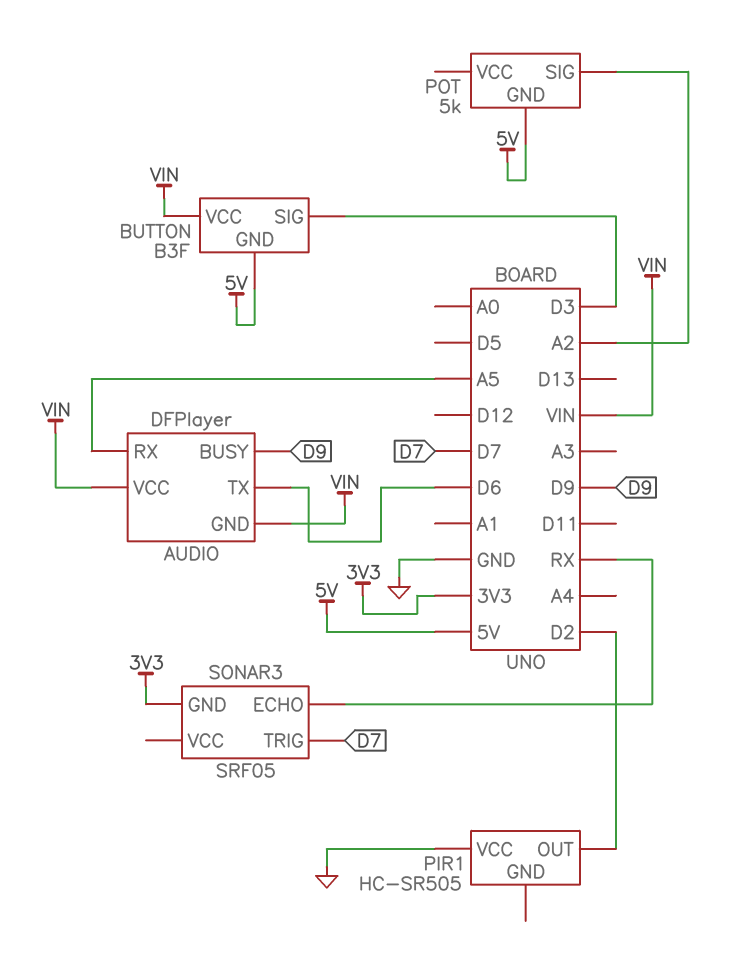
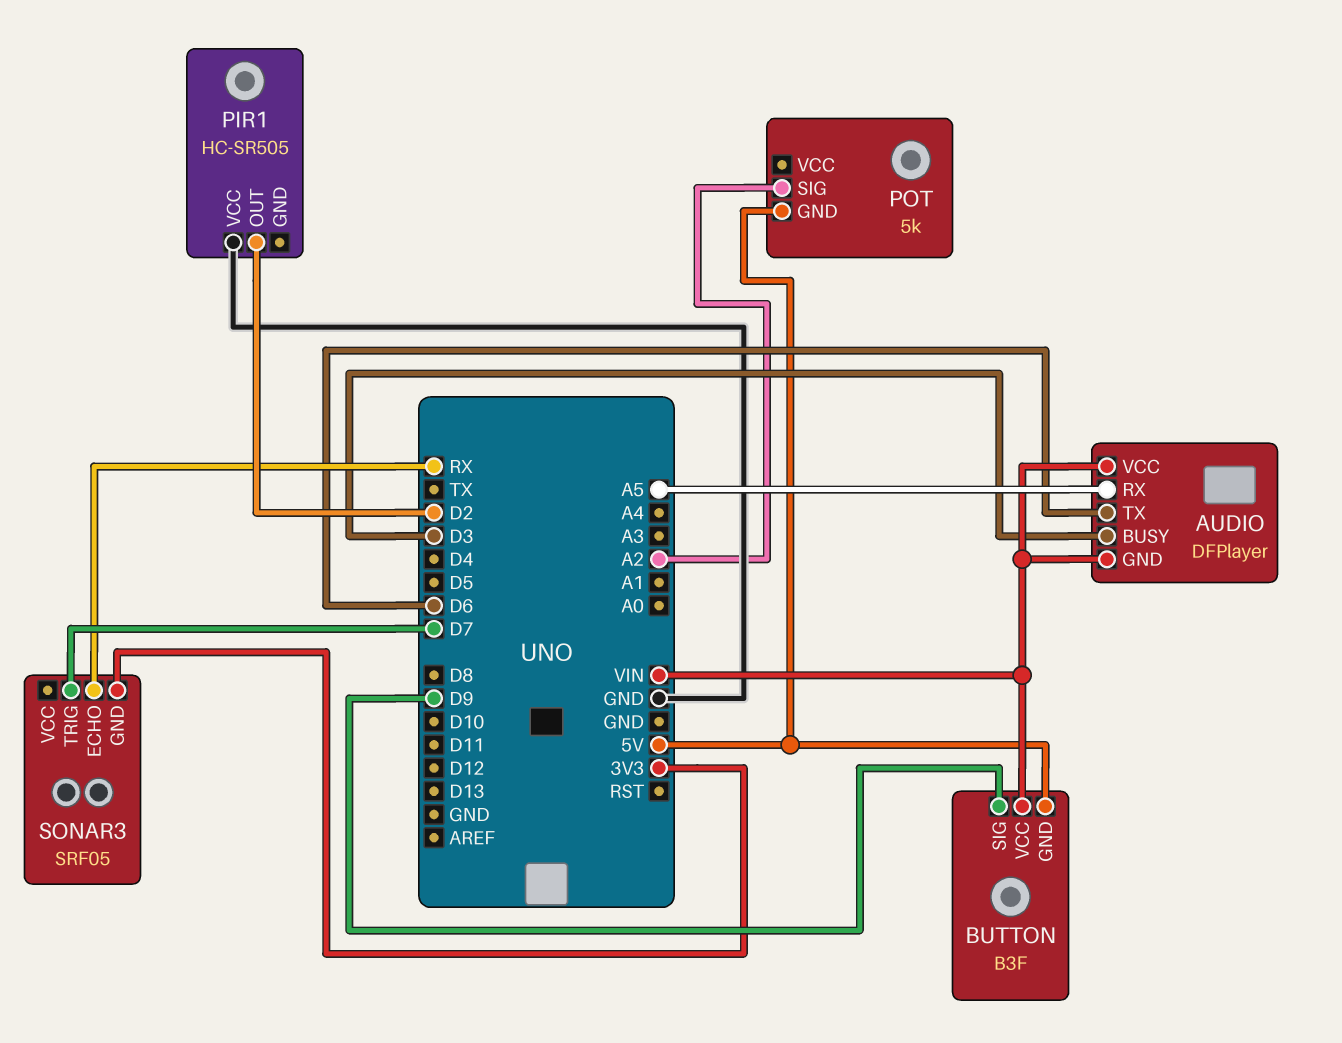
AUDIO pin BUSY: D9 -> D3
BUTTON pin SIG: D3 -> D9

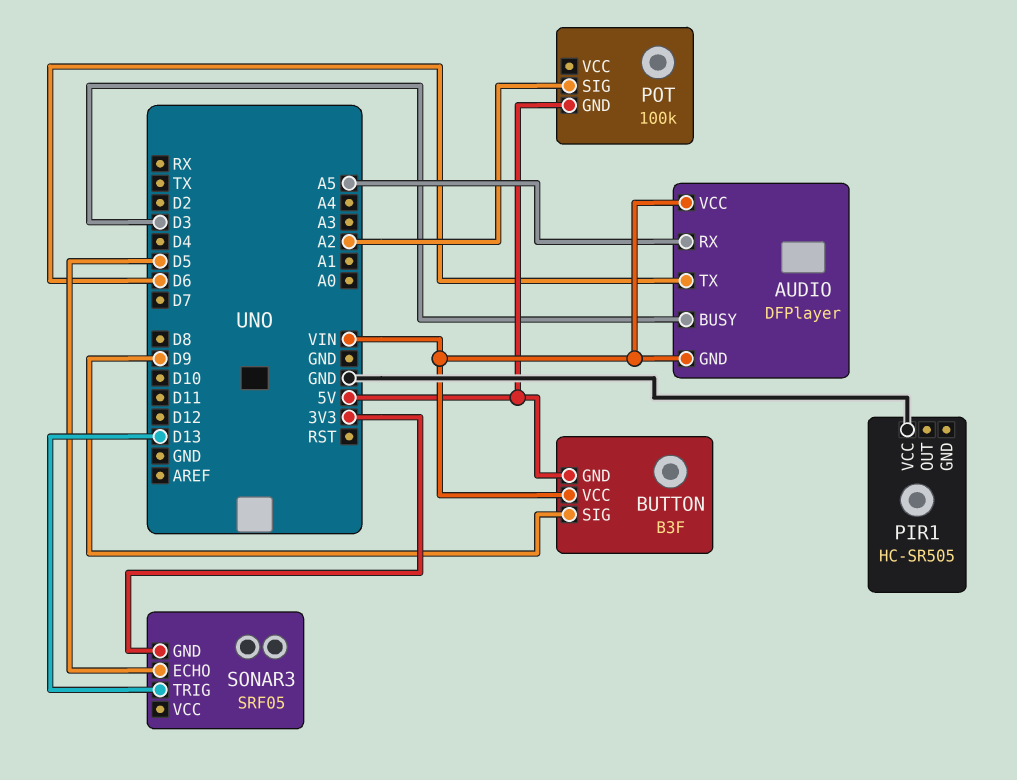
PIR1 pin OUT: D2 -> none
POT: 5k -> 100k
SONAR3 pin ECHO: RX -> D5
SONAR3 pin TRIG: D7 -> D13

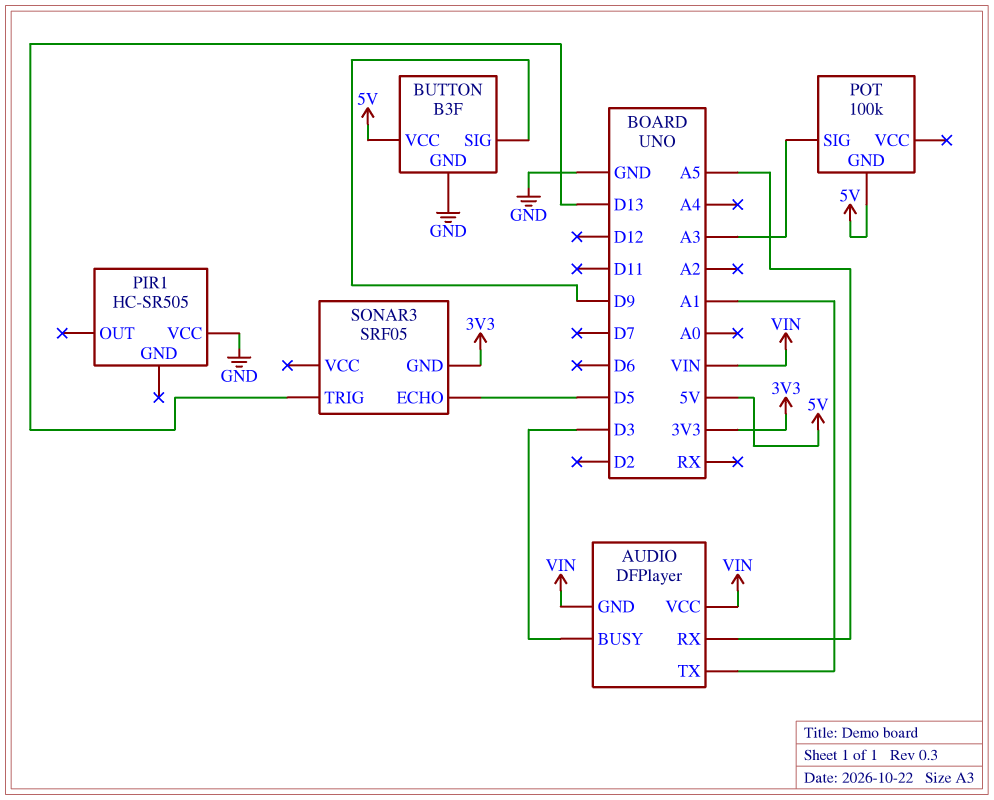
AUDIO pin TX: D6 -> A1
BUTTON pin GND: 5V -> GND
BUTTON pin VCC: VIN -> 5V
POT pin SIG: A2 -> A3

